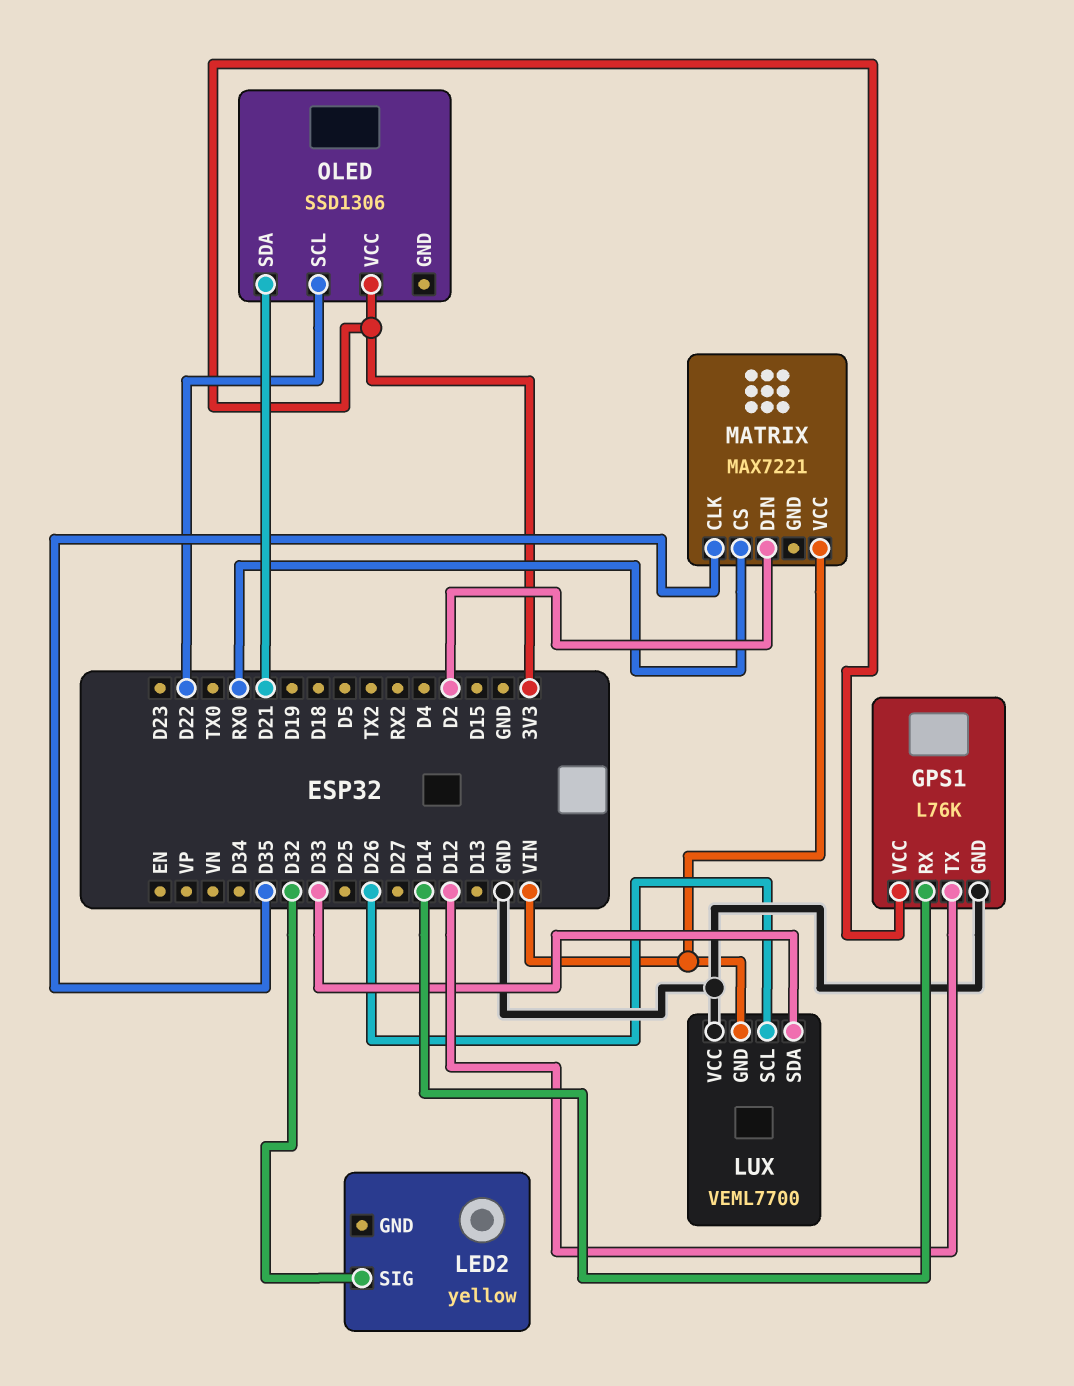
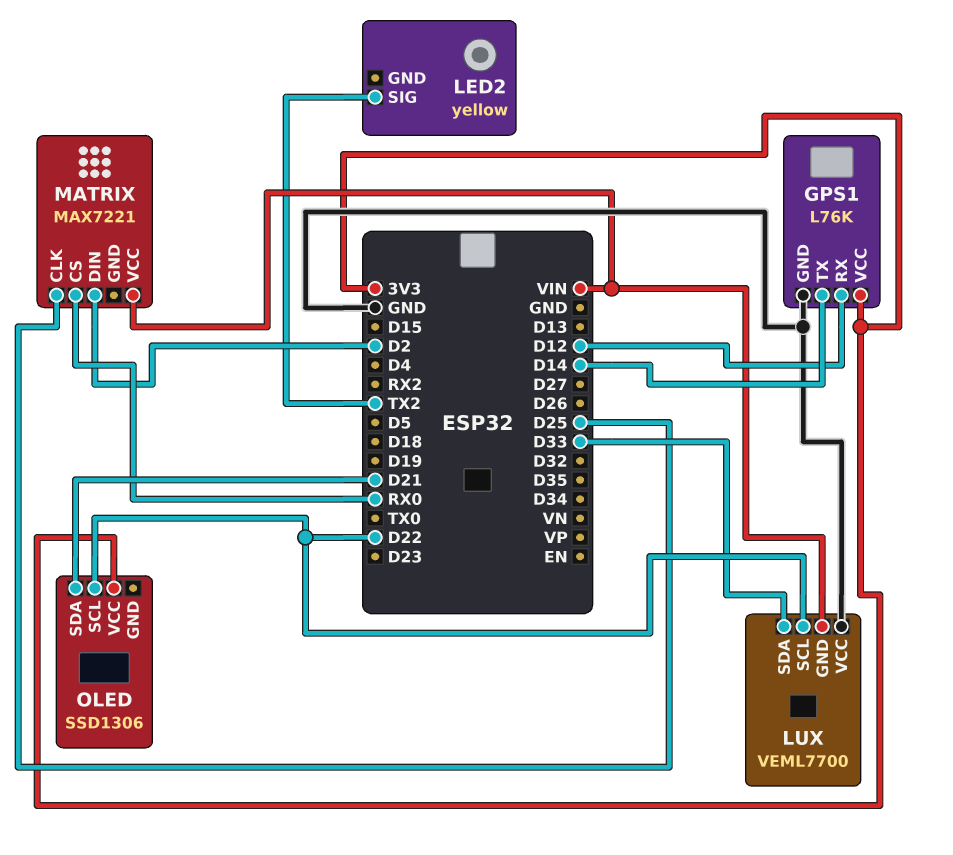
GPS1 pin RX: D14 -> D12
GPS1 pin TX: D12 -> D14
LED2 pin SIG: D32 -> TX2
LUX pin SCL: D26 -> D22
MATRIX pin CLK: D35 -> D25

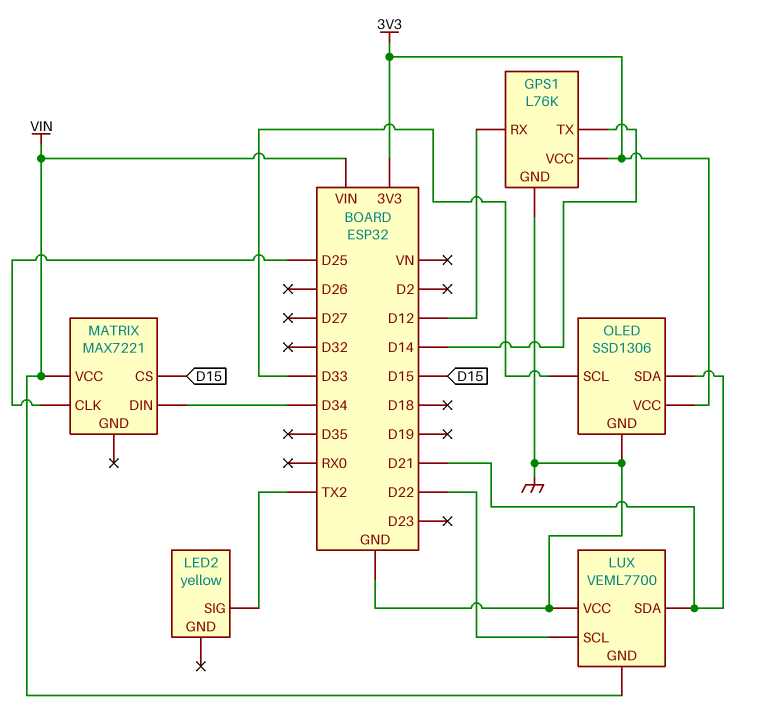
LUX pin SDA: D33 -> D21
MATRIX pin CS: RX0 -> D15
MATRIX pin DIN: D2 -> D34
OLED pin GND: none -> GND
OLED pin SCL: D22 -> D33

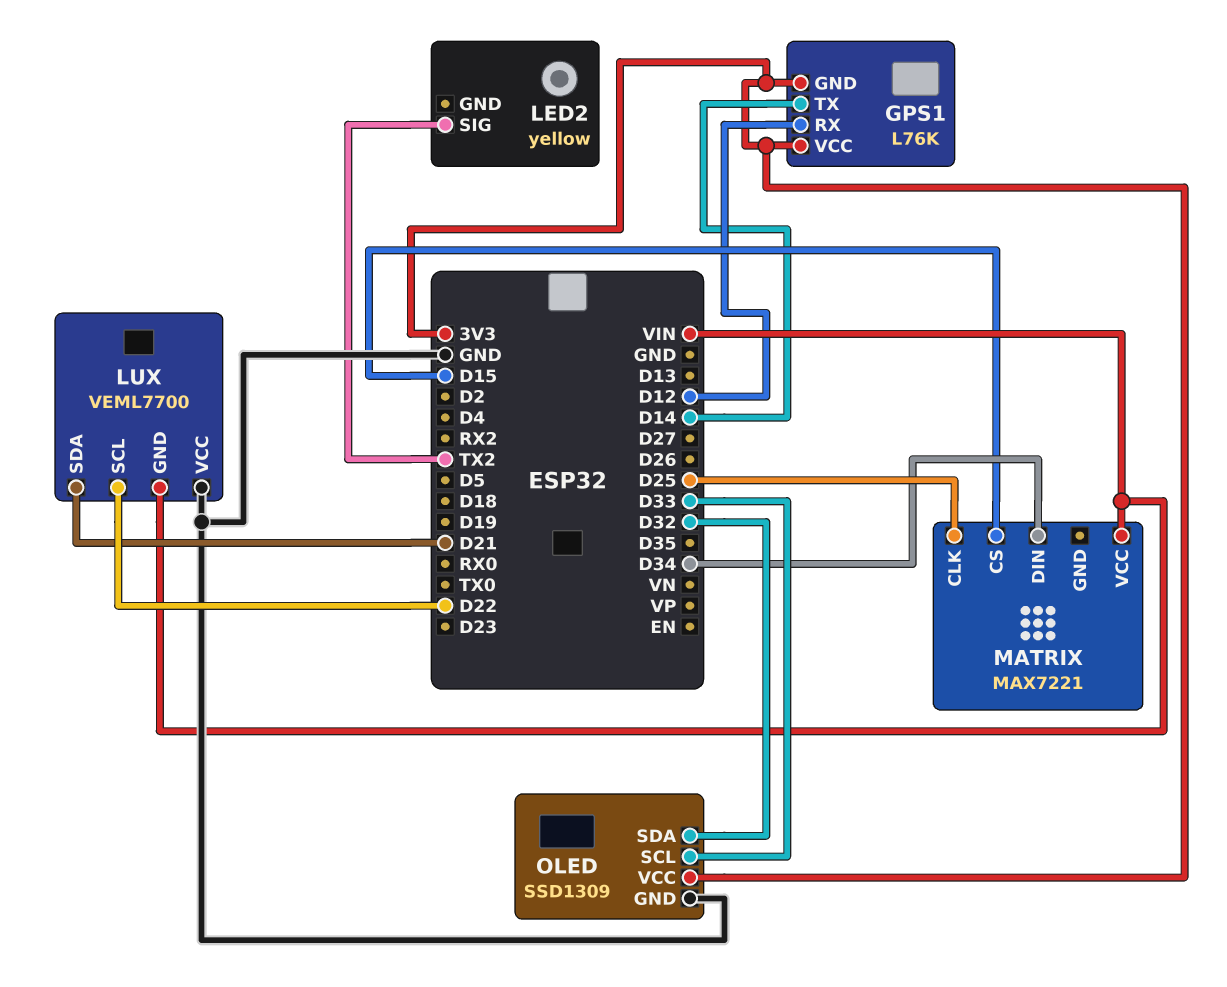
GPS1 pin GND: GND -> 3V3
OLED: SSD1306 -> SSD1309
OLED pin SDA: D21 -> D32

